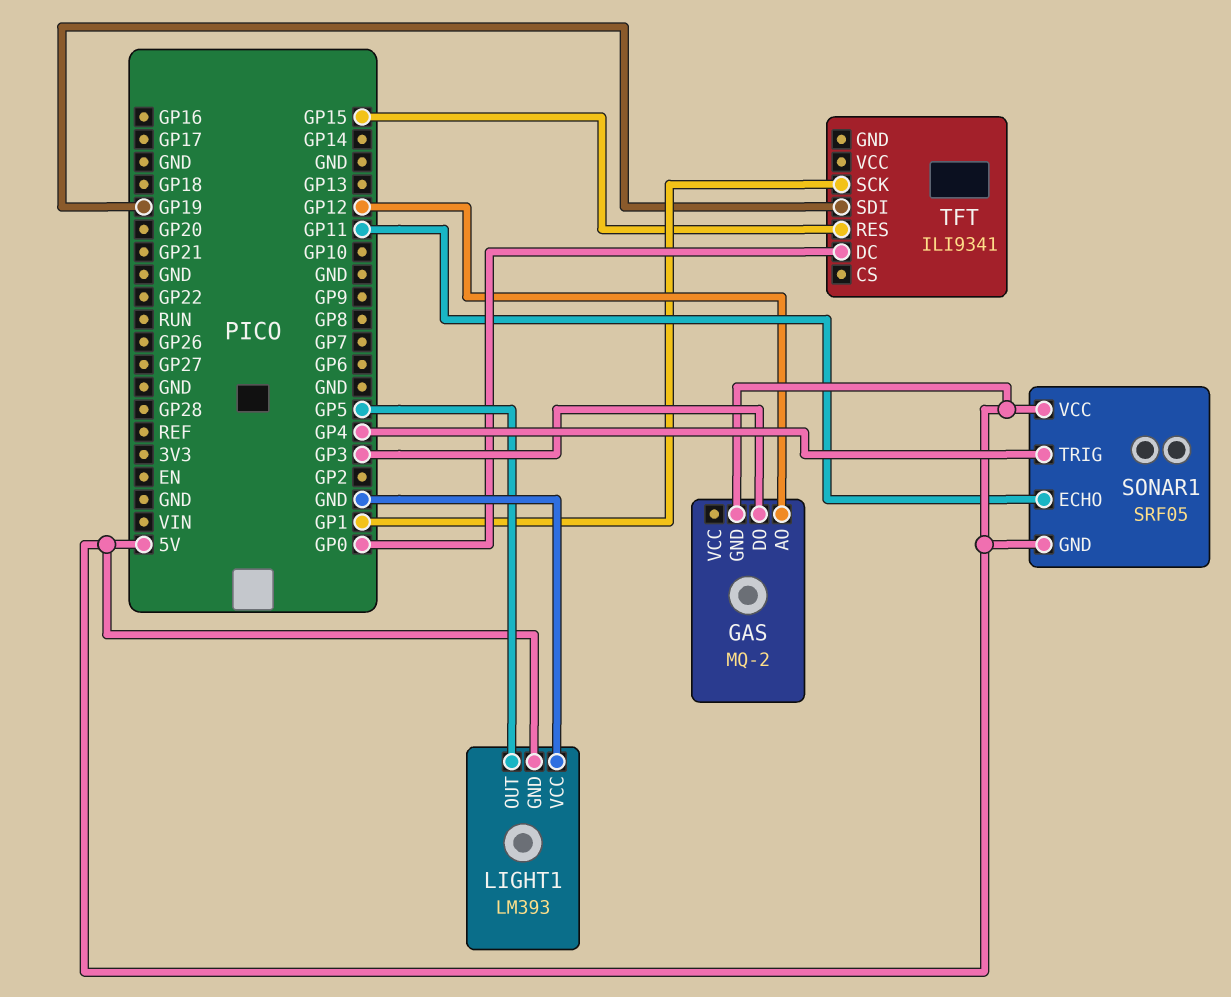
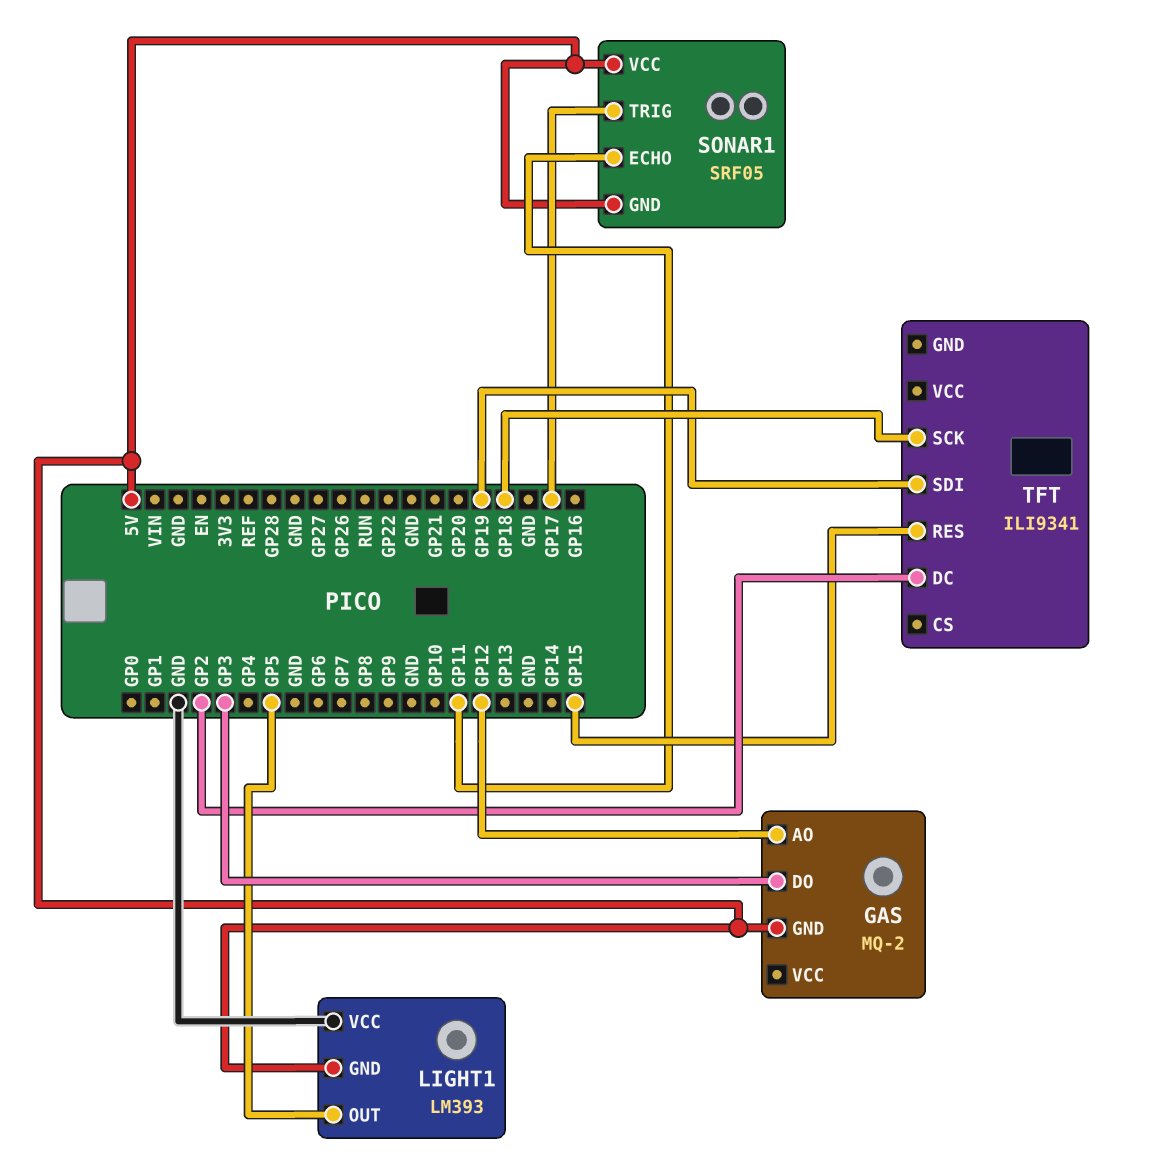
SONAR1 pin TRIG: GP4 -> GP17
TFT pin DC: GP0 -> GP2
TFT pin SCK: GP1 -> GP18

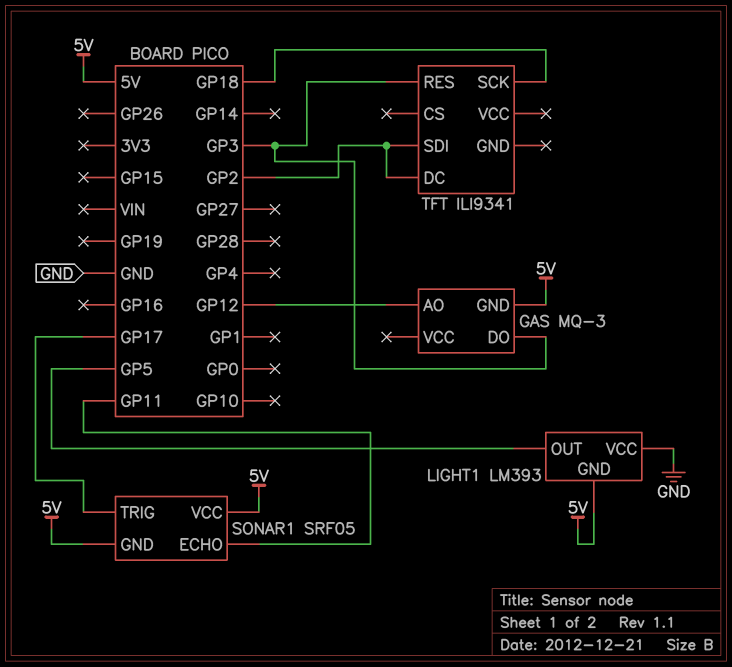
GAS: MQ-2 -> MQ-3
TFT pin RES: GP15 -> GP3
TFT pin SDI: GP19 -> GP2

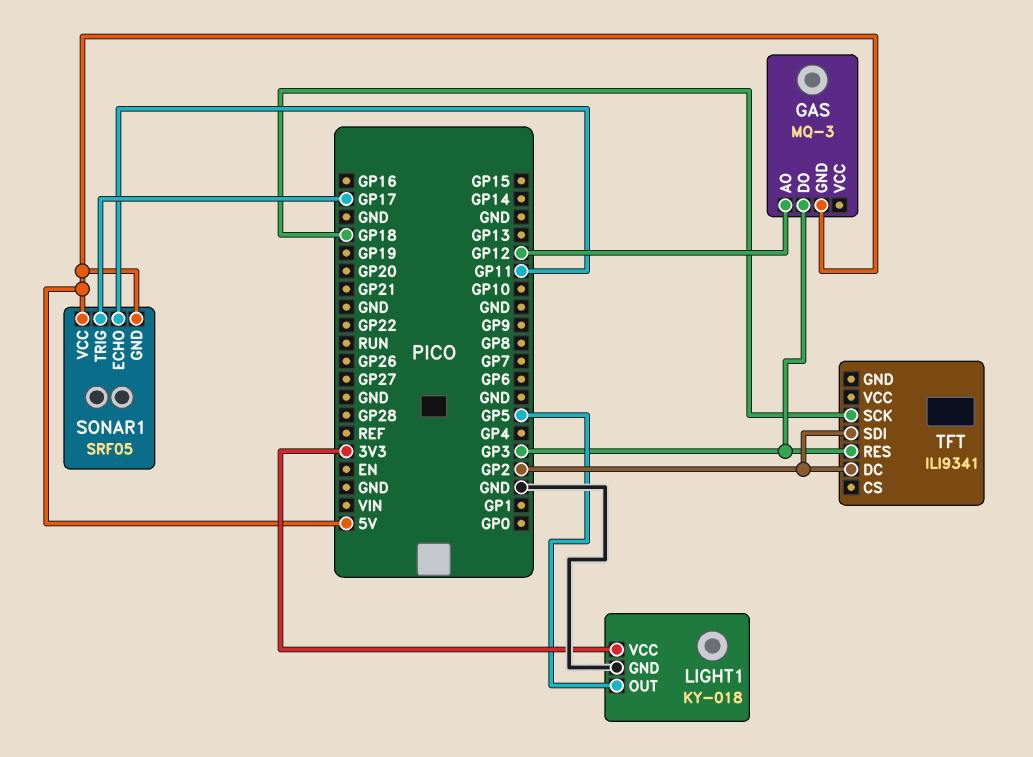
LIGHT1: LM393 -> KY-018
LIGHT1 pin GND: 5V -> GND
LIGHT1 pin VCC: GND -> 3V3

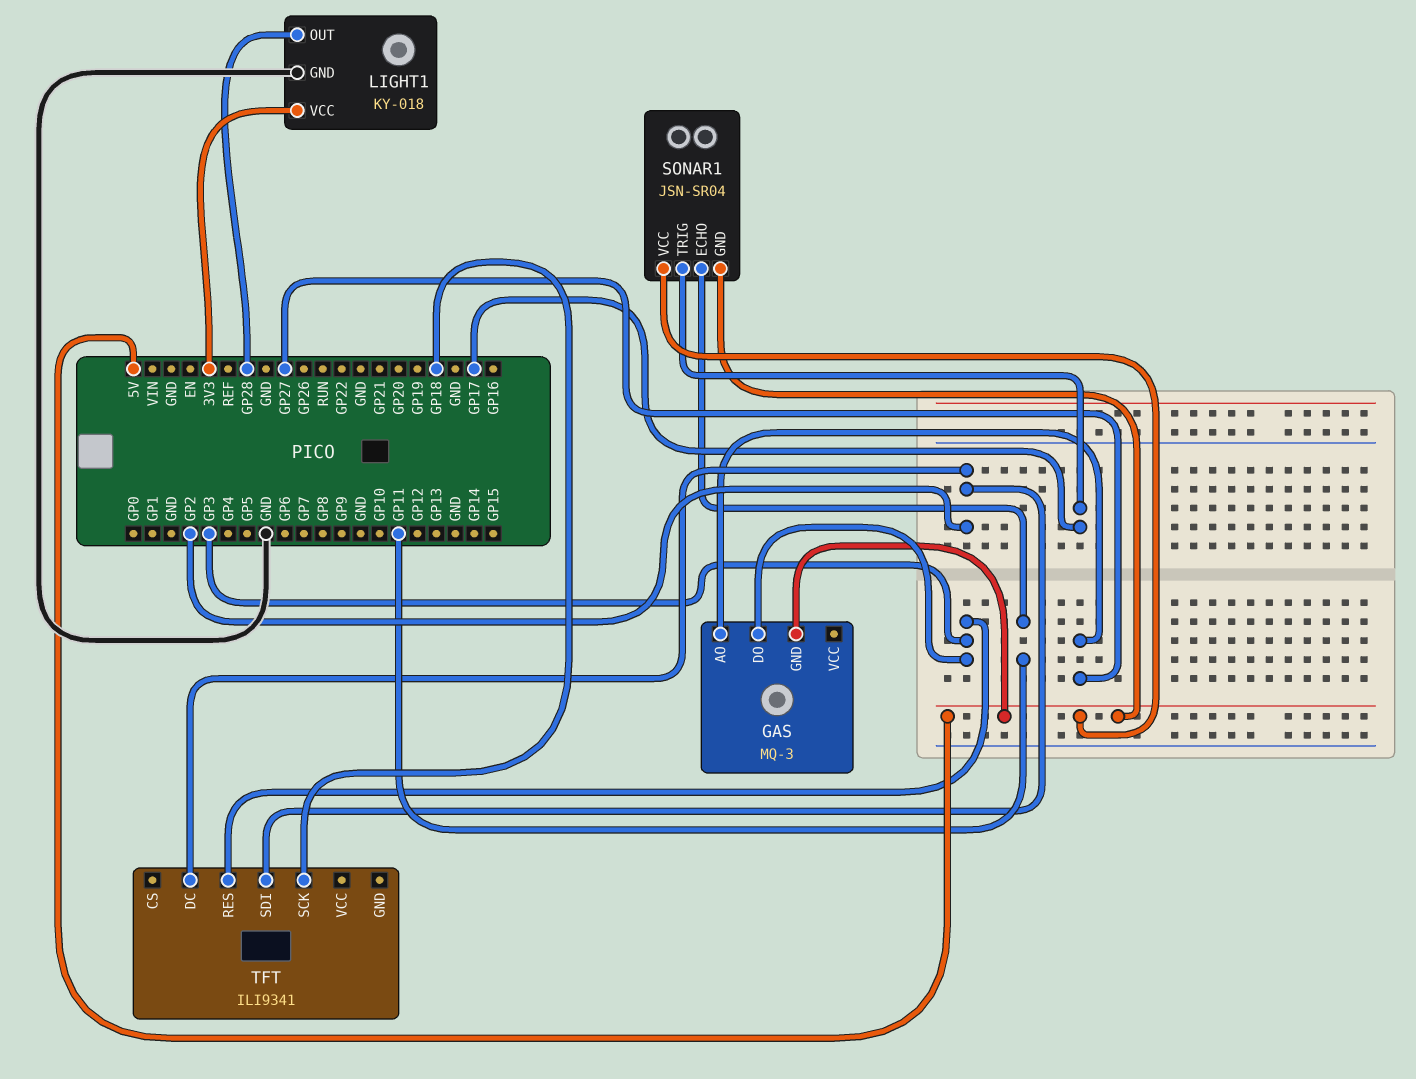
GAS pin AO: GP12 -> GP27
LIGHT1 pin OUT: GP5 -> GP28
SONAR1: SRF05 -> JSN-SR04

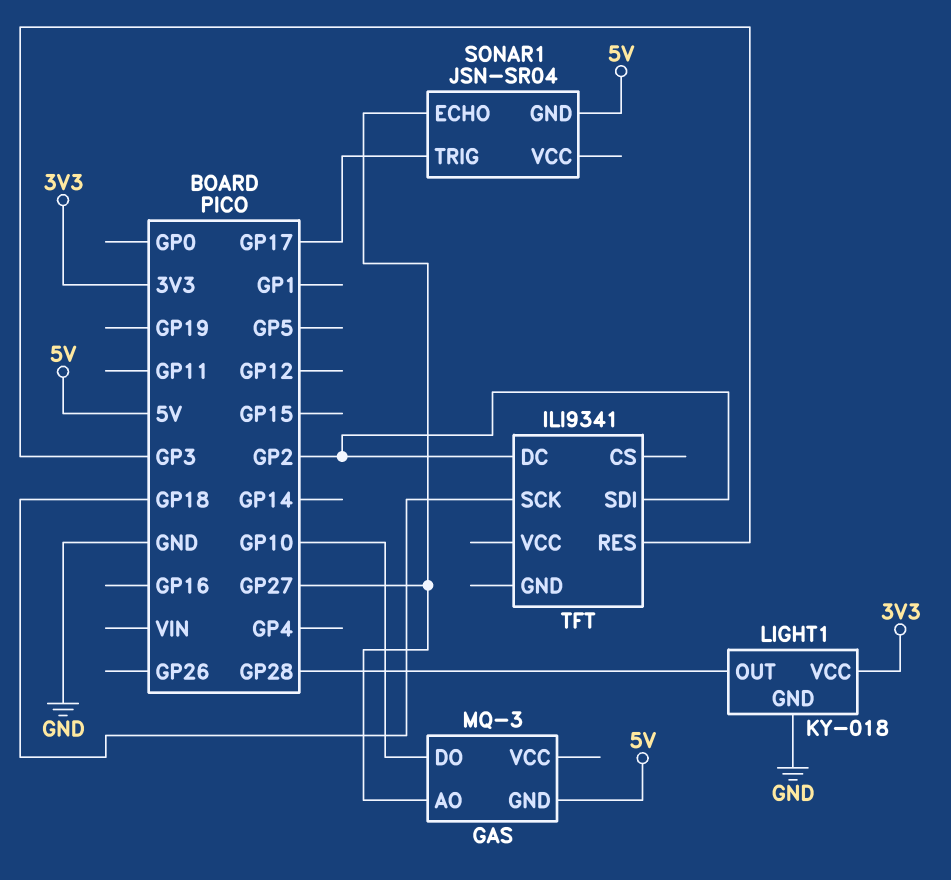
GAS pin DO: GP3 -> GP10
SONAR1 pin ECHO: GP11 -> GP27
SONAR1 pin VCC: 5V -> none

